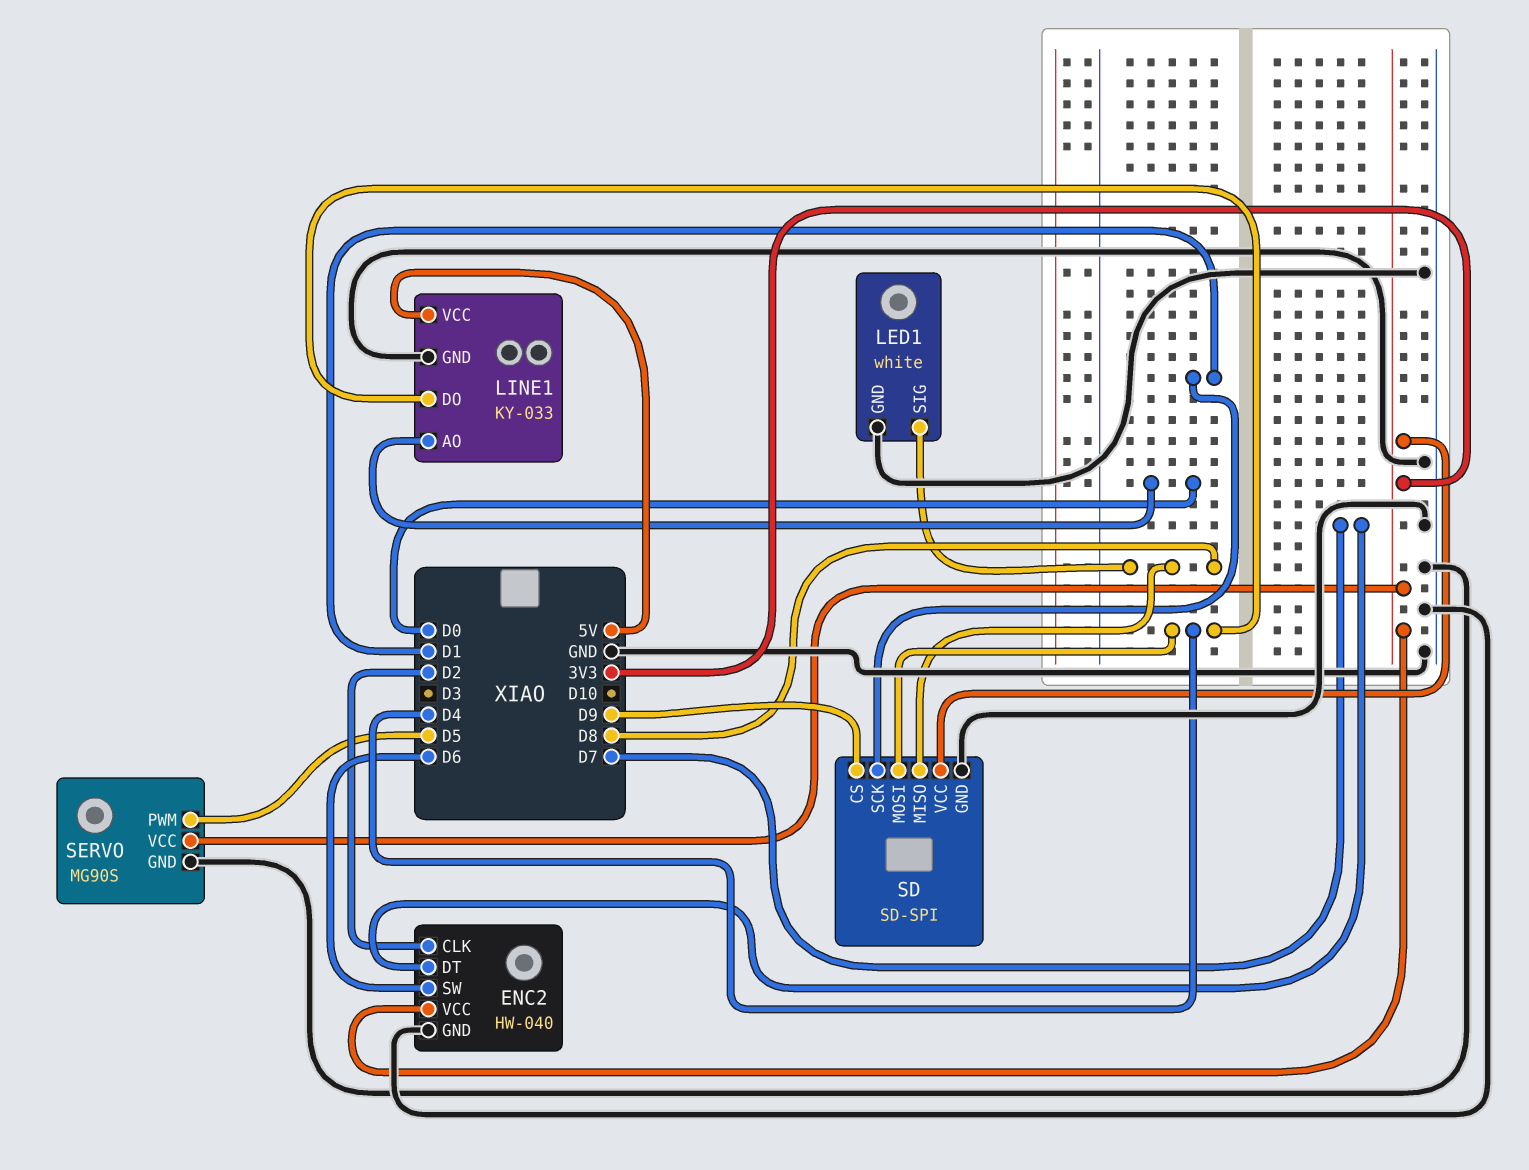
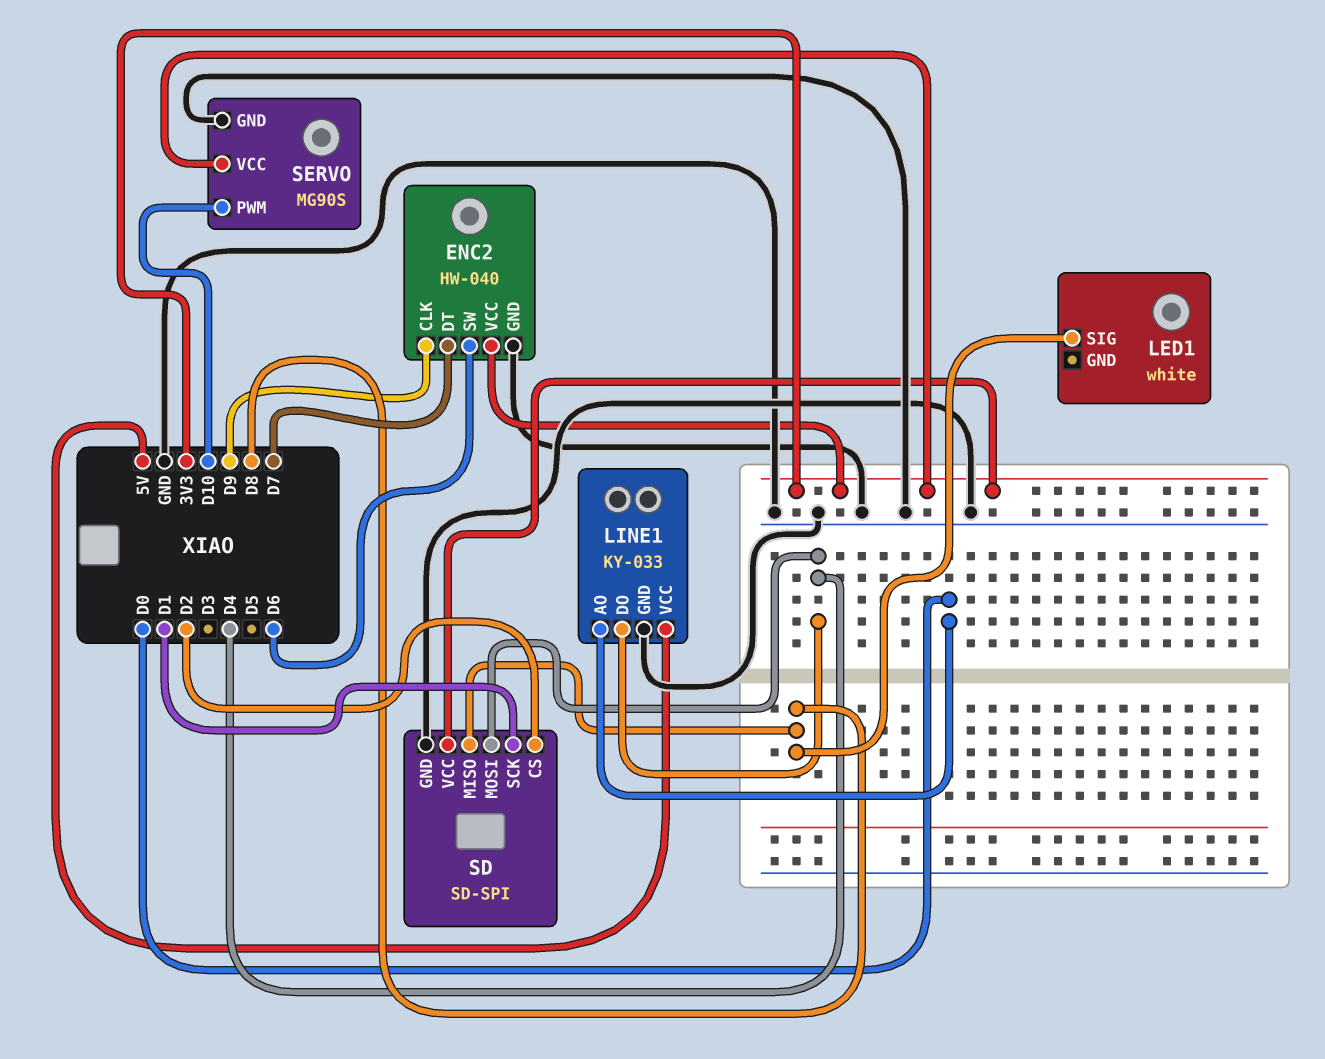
ENC2 pin CLK: D2 -> D9
LED1 pin GND: GND -> none
SD pin CS: D9 -> D2
SERVO pin PWM: D5 -> D10

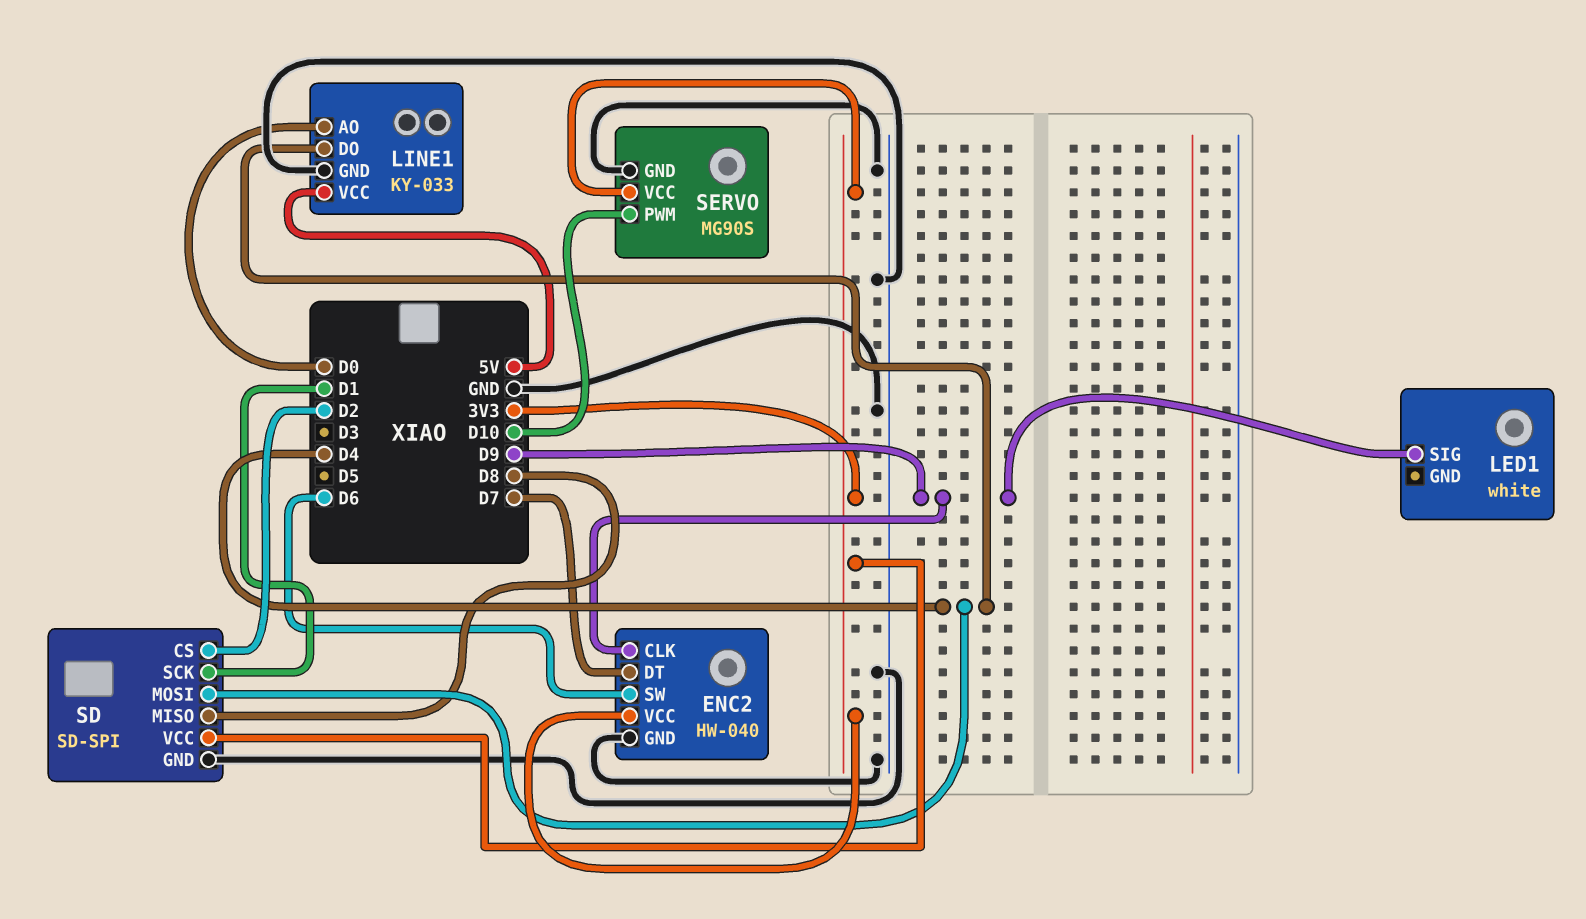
LED1 pin SIG: D8 -> D9

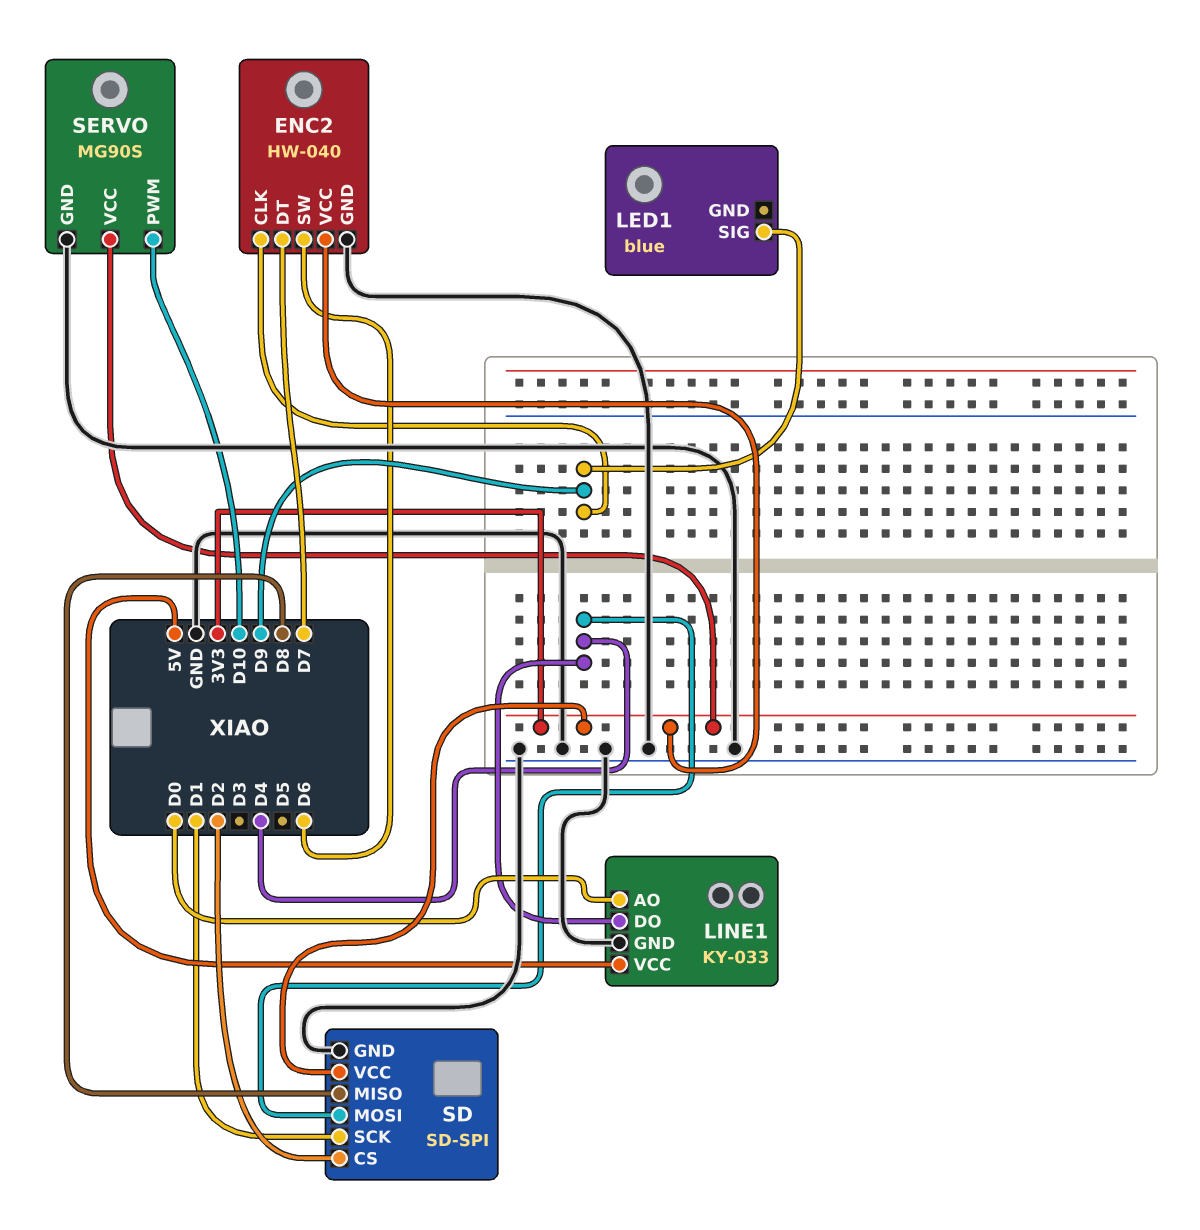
LED1: white -> blue

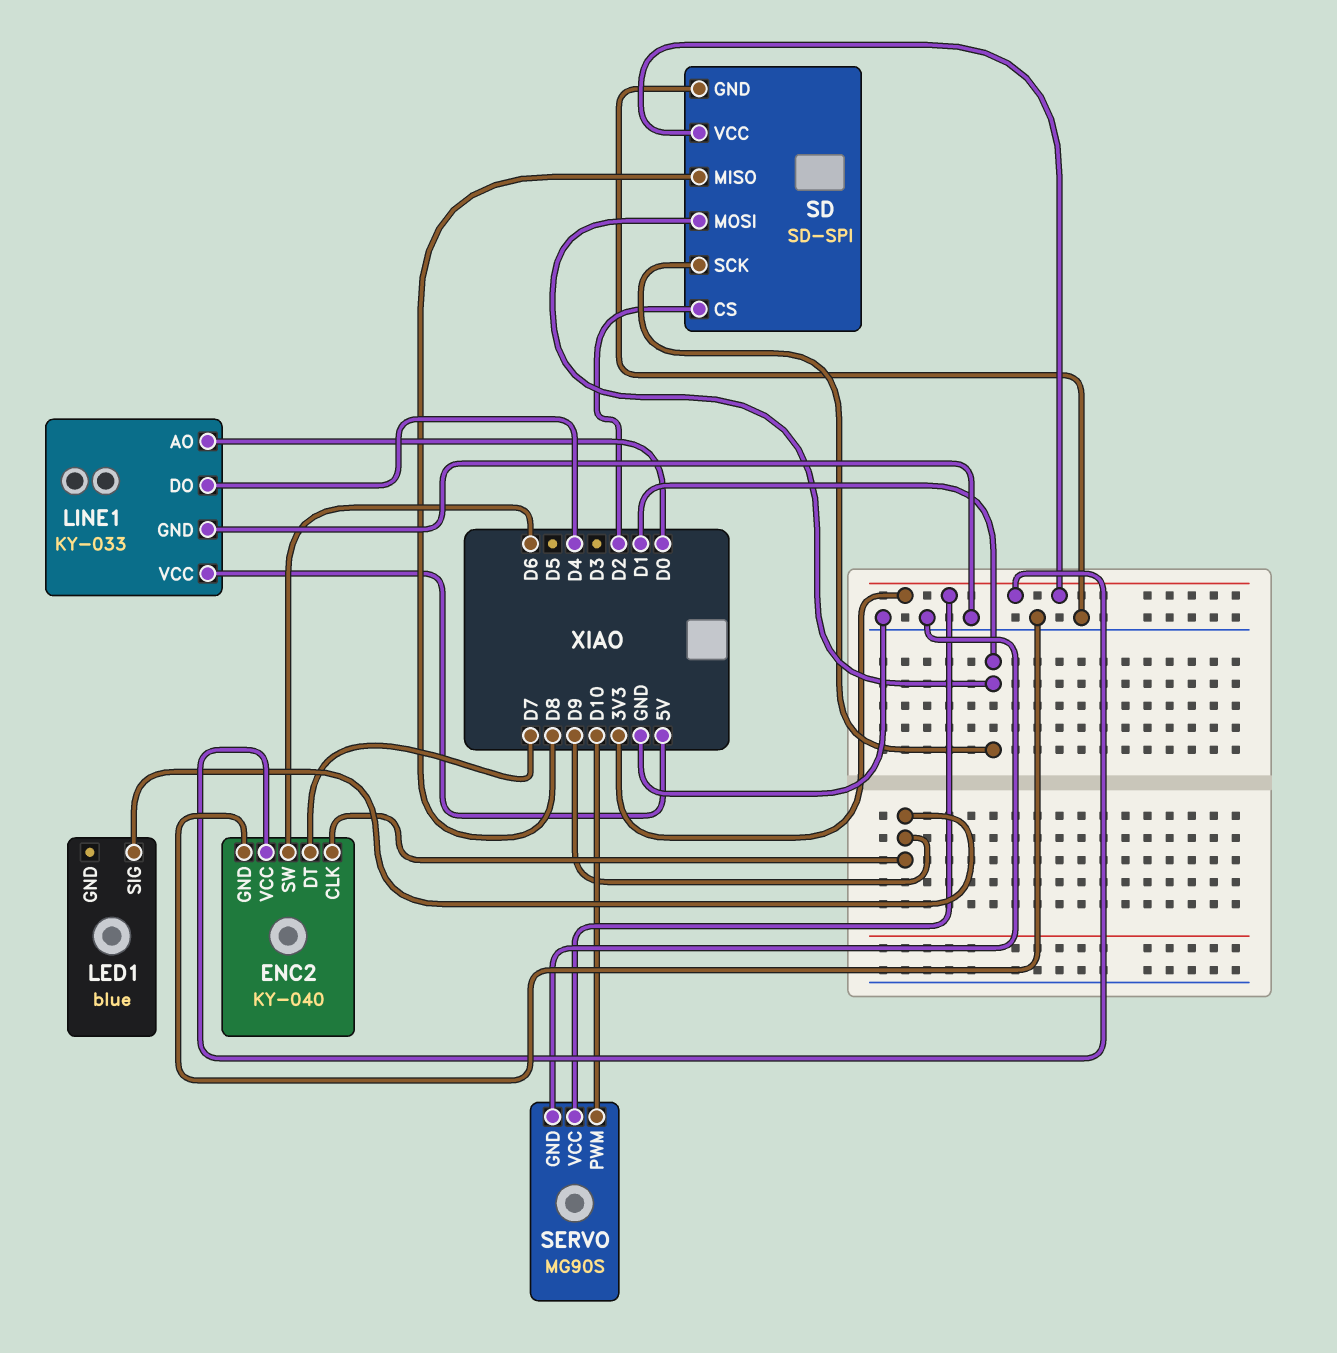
ENC2: HW-040 -> KY-040
SD pin MOSI: D4 -> D1

